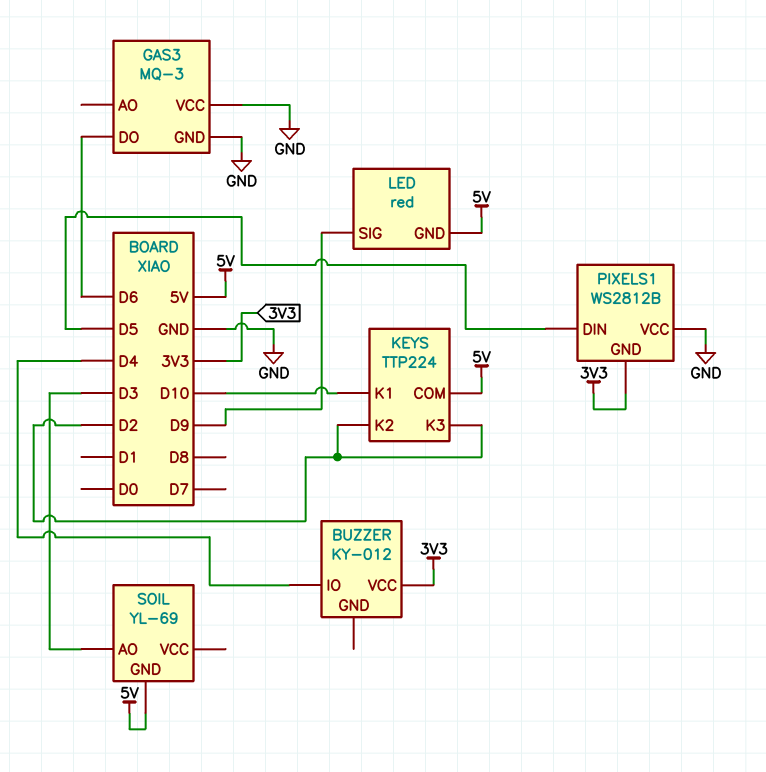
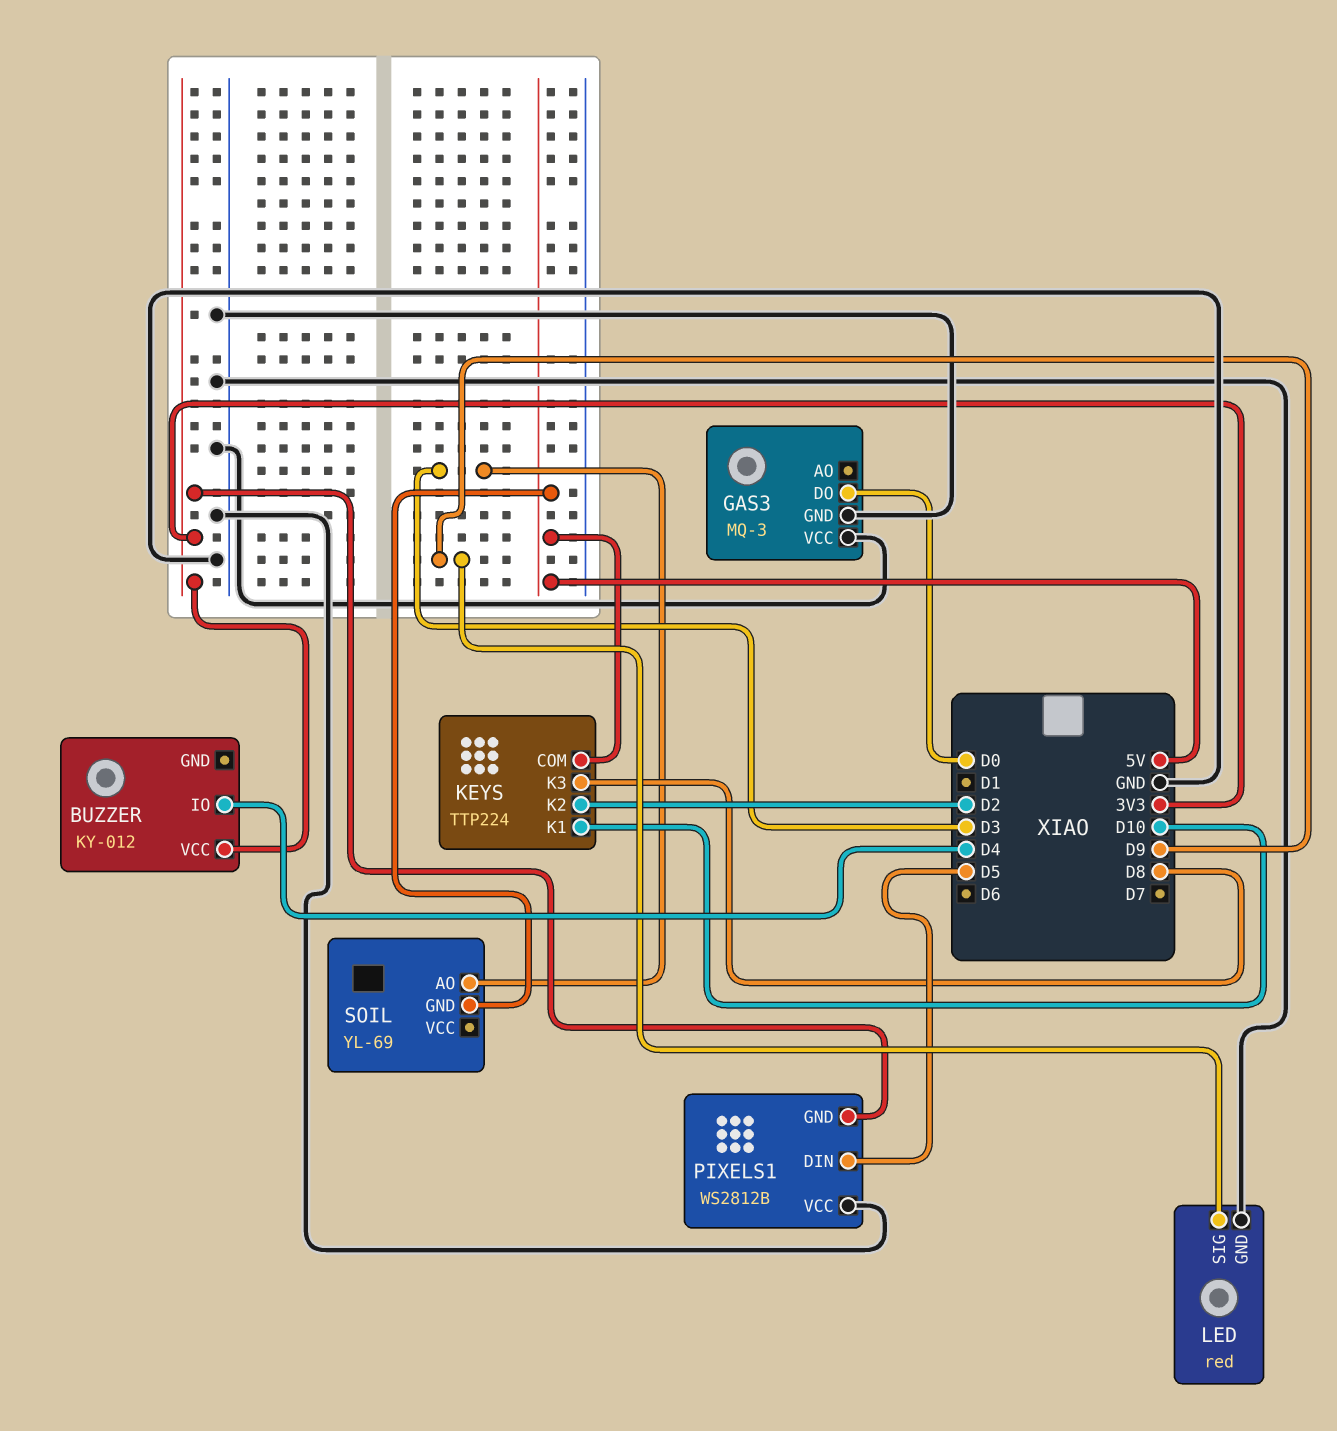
GAS3 pin DO: D6 -> D0
KEYS pin K3: D2 -> D8
LED pin GND: 5V -> GND

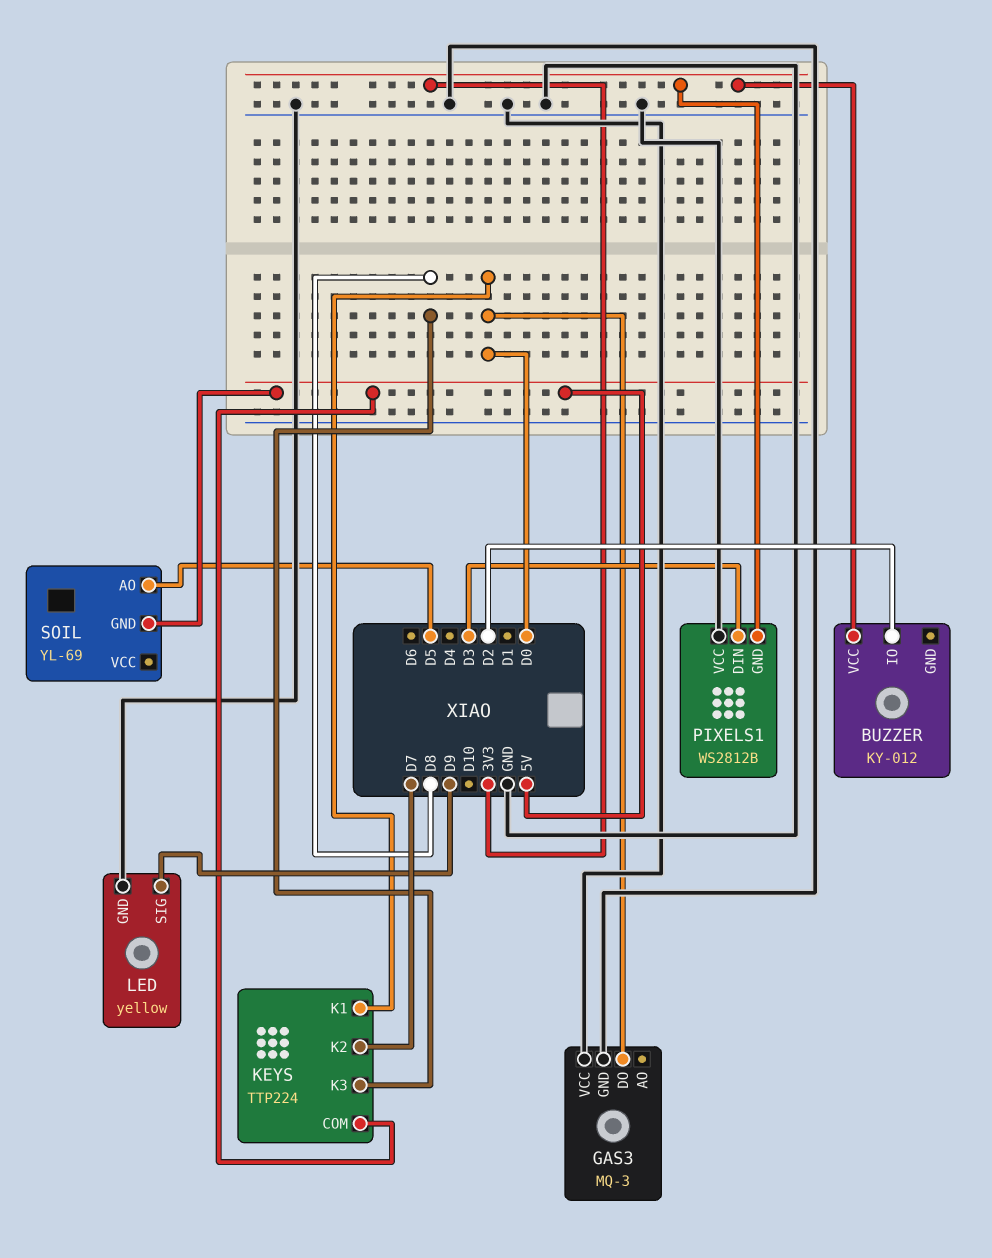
BUZZER pin IO: D4 -> D2
KEYS pin K1: D10 -> D0
KEYS pin K2: D2 -> D7
LED: red -> yellow
PIXELS1 pin DIN: D5 -> D3
SOIL pin AO: D3 -> D5

